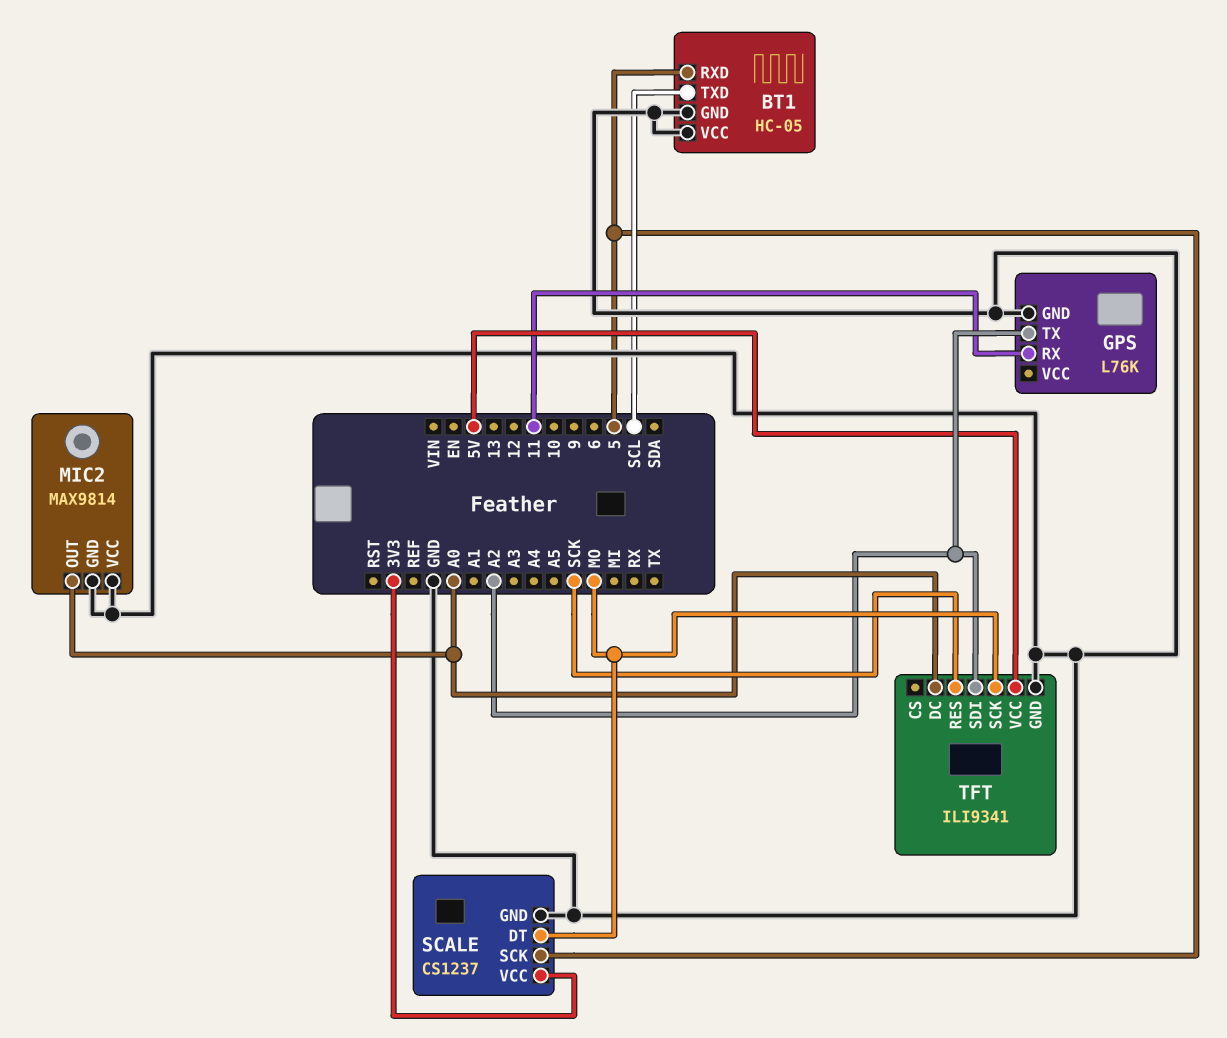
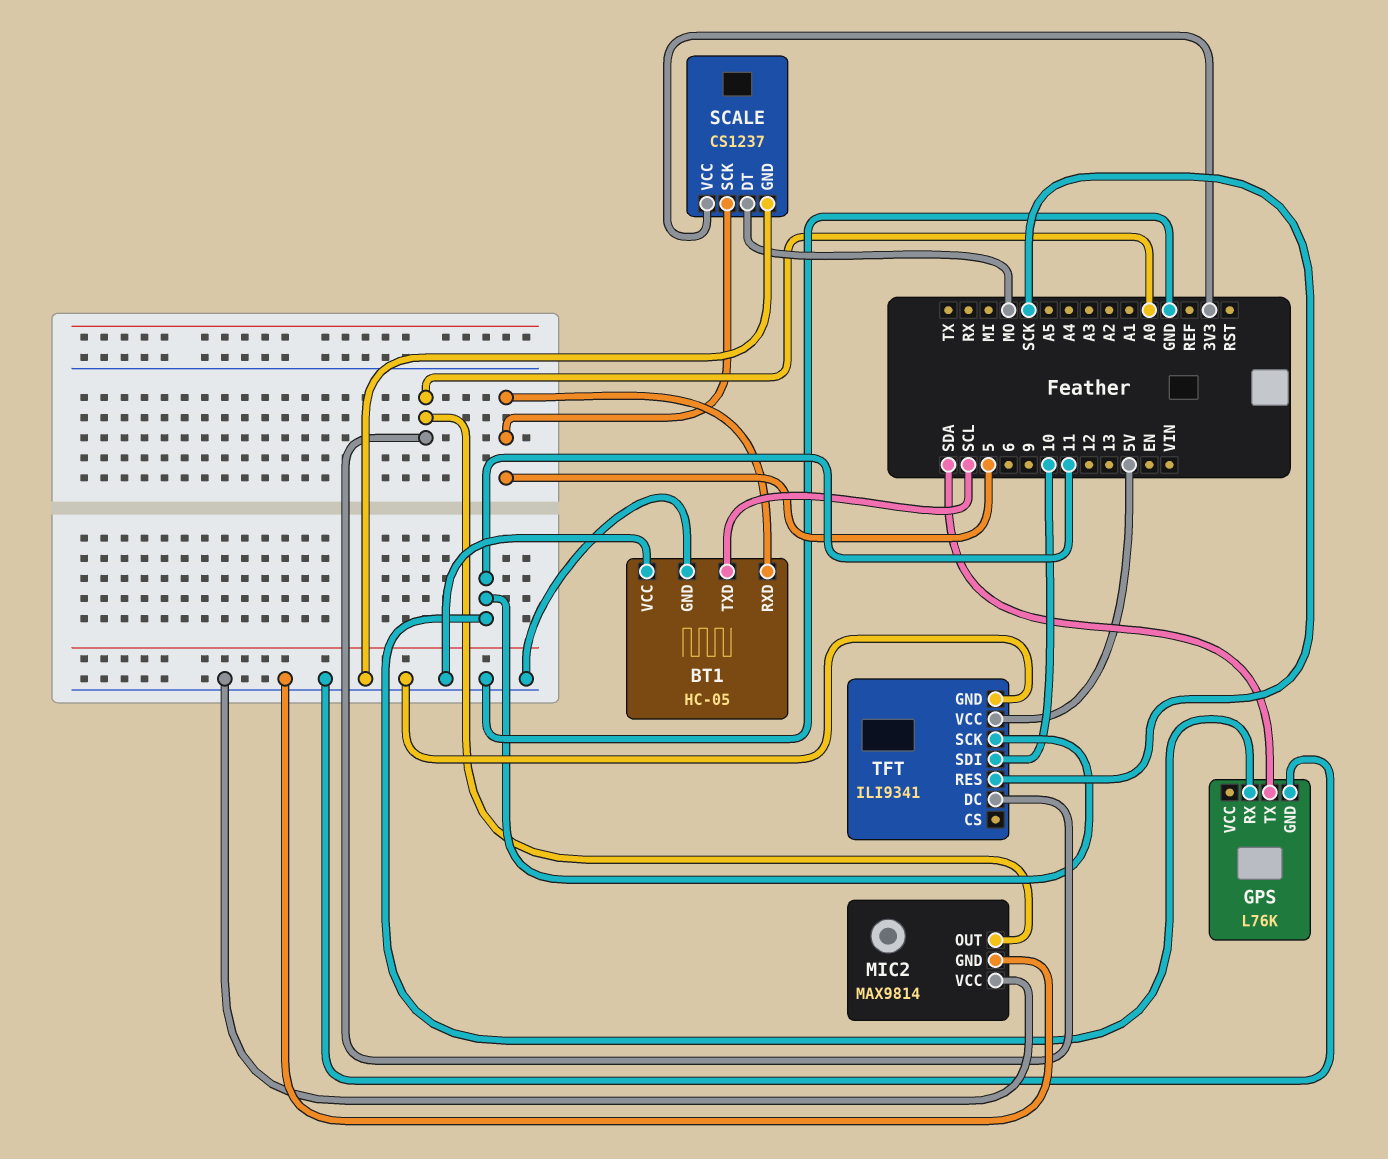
GPS pin TX: A2 -> SDA
TFT pin SCK: MO -> 11
TFT pin SDI: A2 -> 10

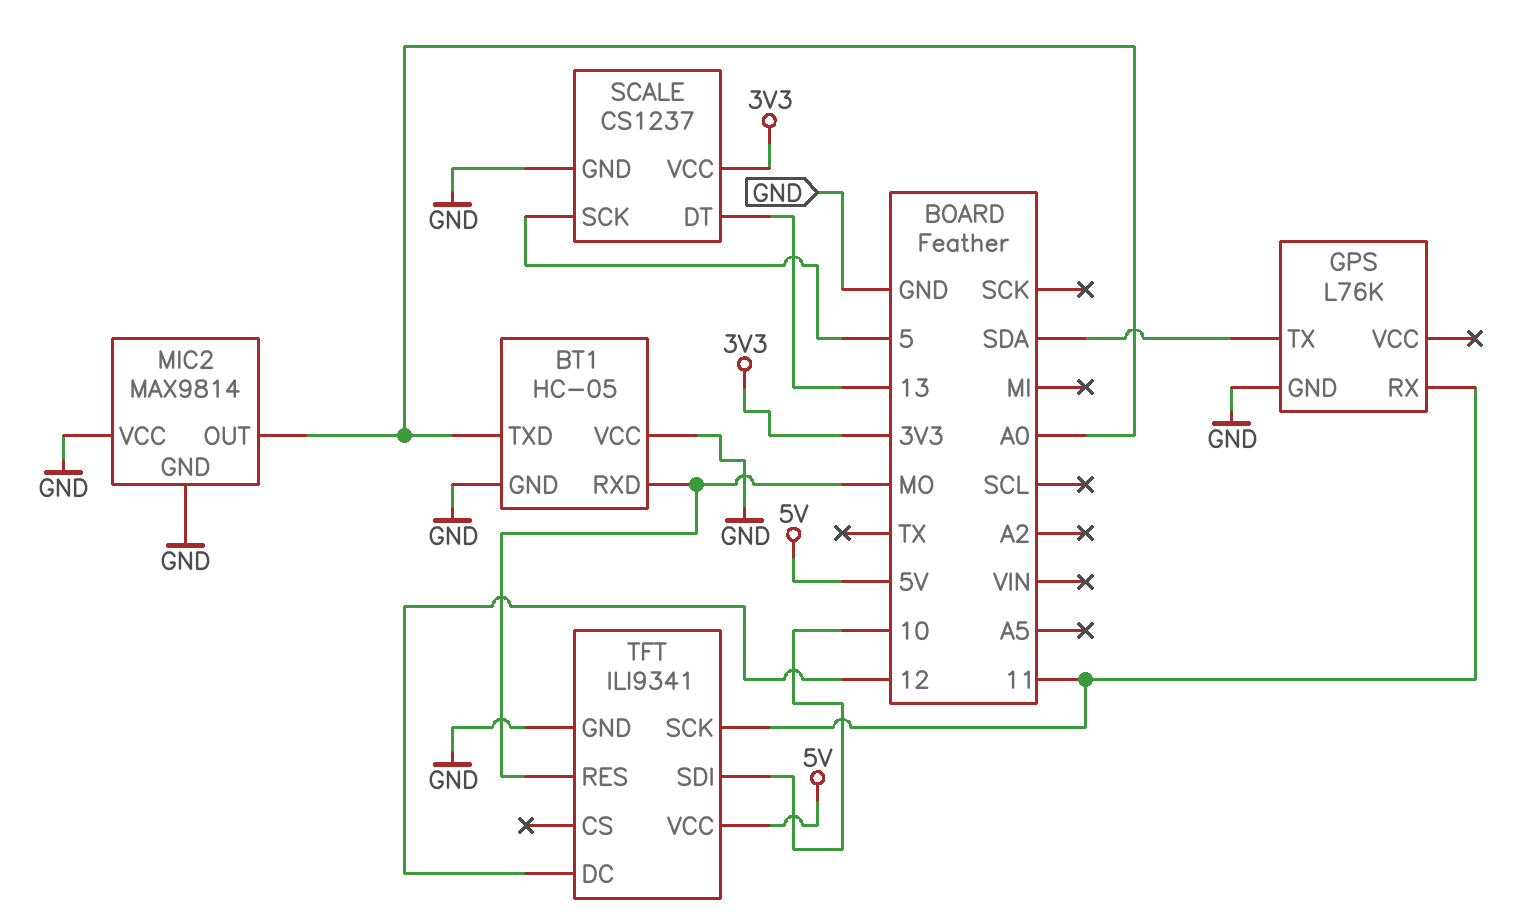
BT1 pin RXD: 5 -> MO
BT1 pin TXD: SCL -> A0
SCALE pin DT: MO -> 13
TFT pin DC: A0 -> 12
TFT pin RES: SCK -> MO

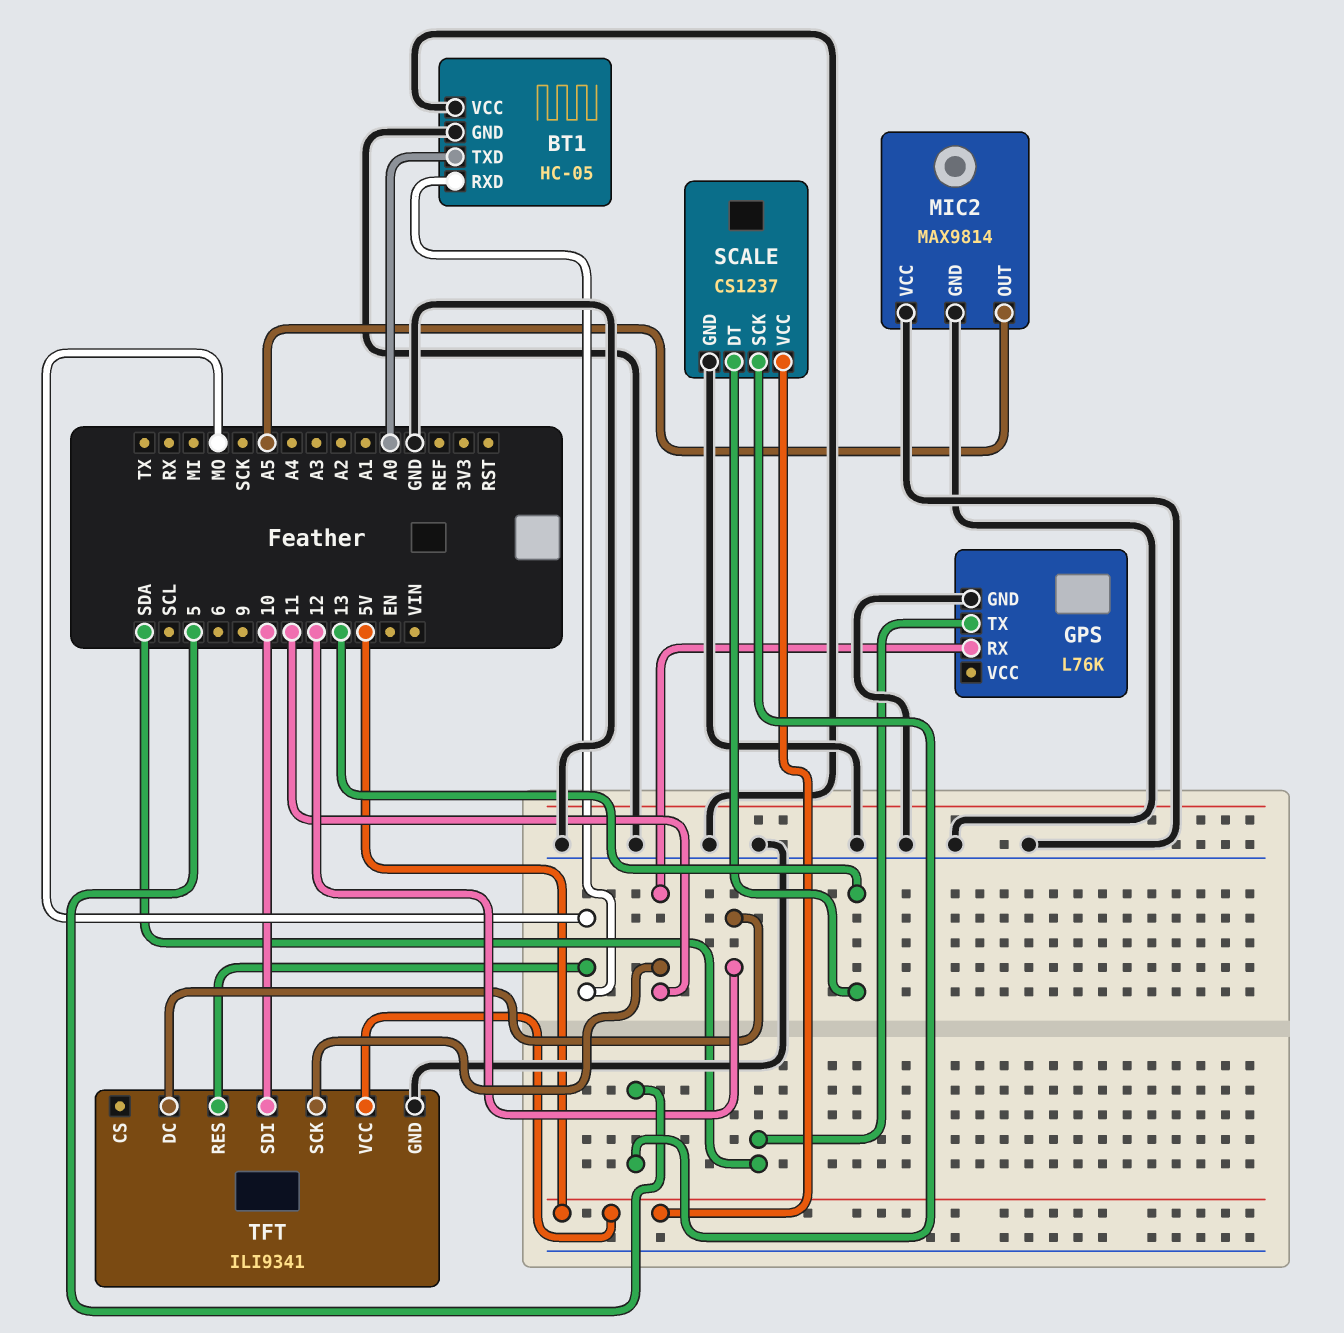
MIC2 pin OUT: A0 -> A5
SCALE pin VCC: 3V3 -> 5V

